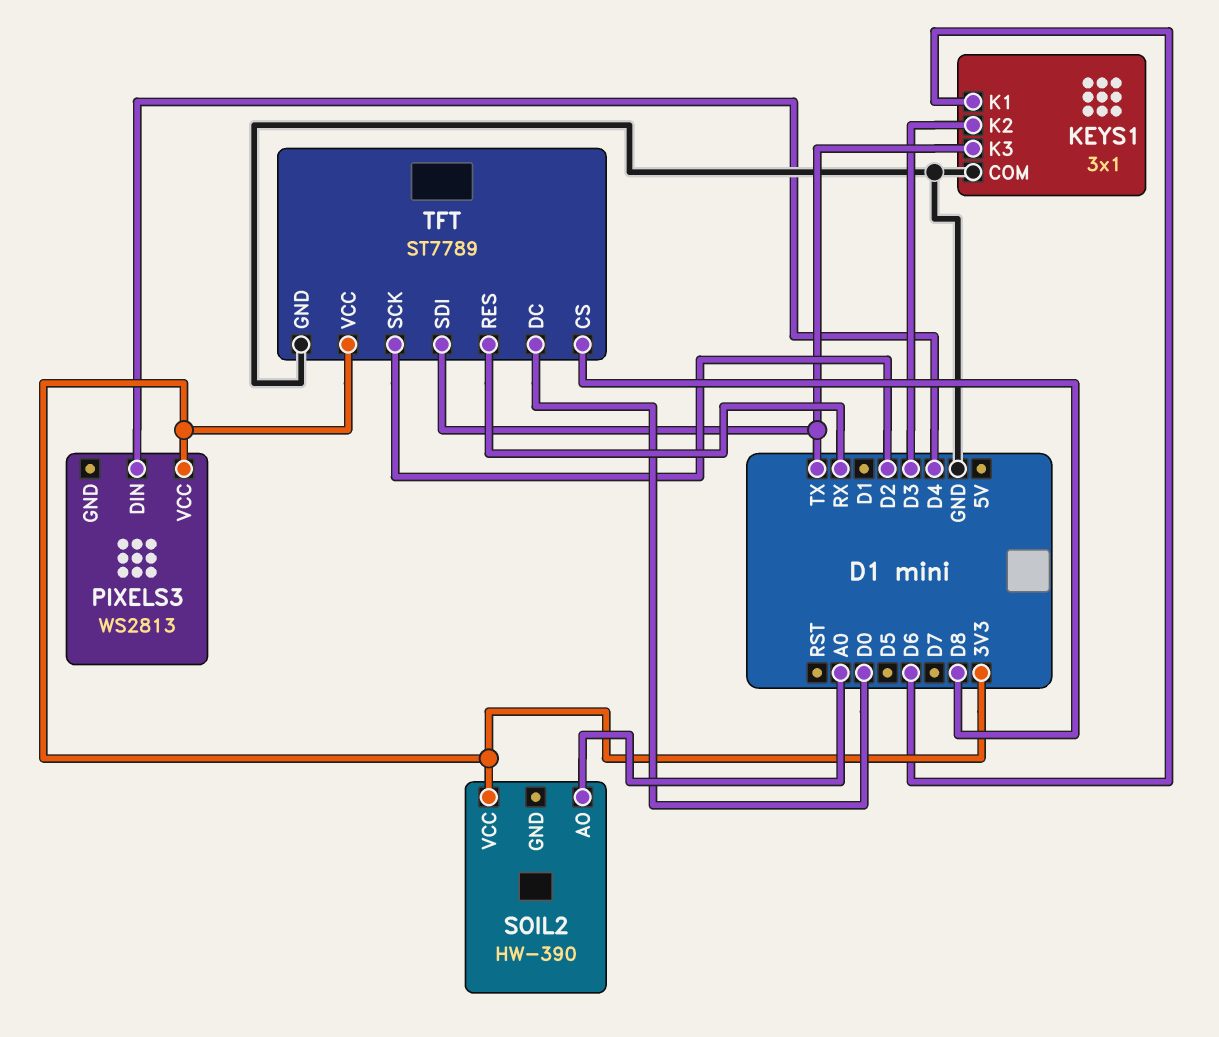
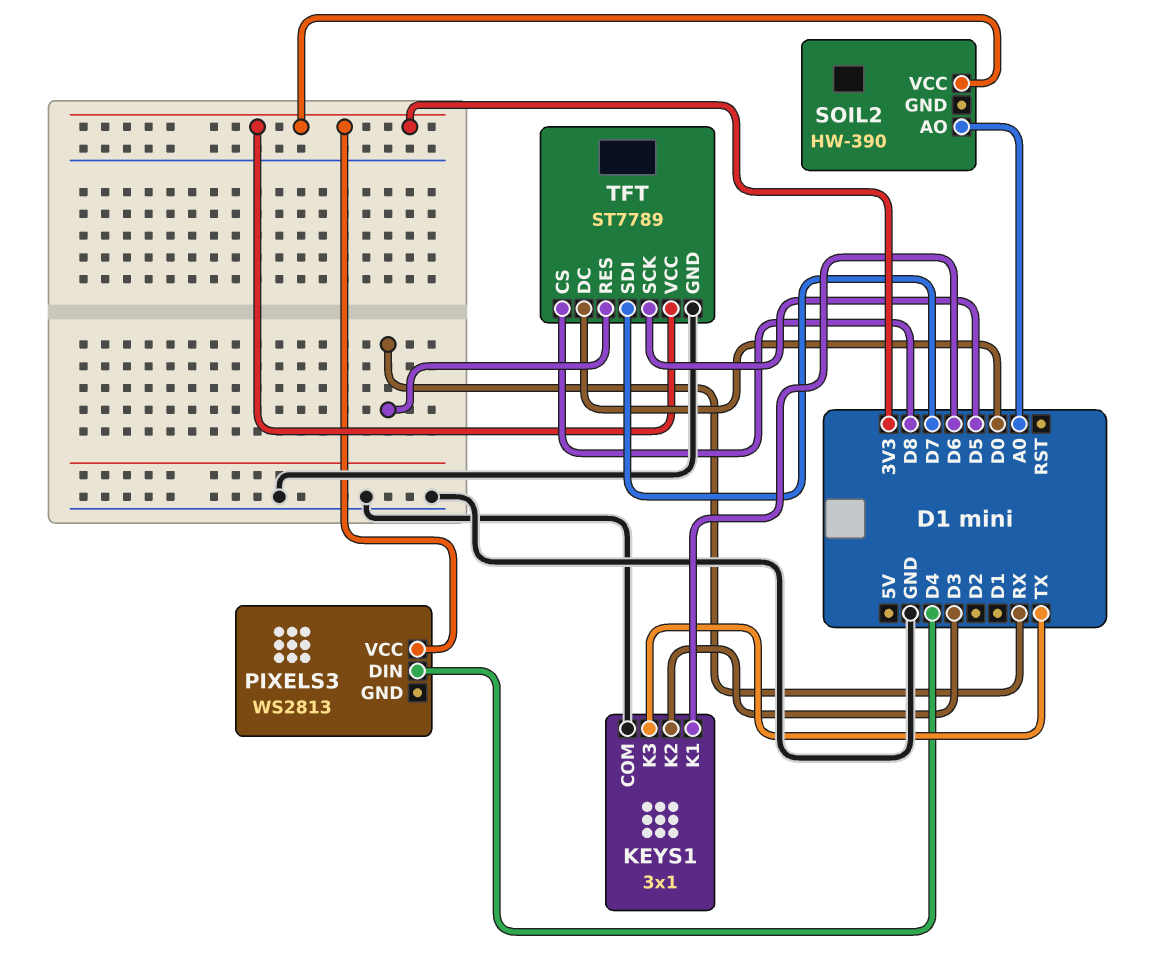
TFT pin SCK: D2 -> D5
TFT pin SDI: TX -> D7

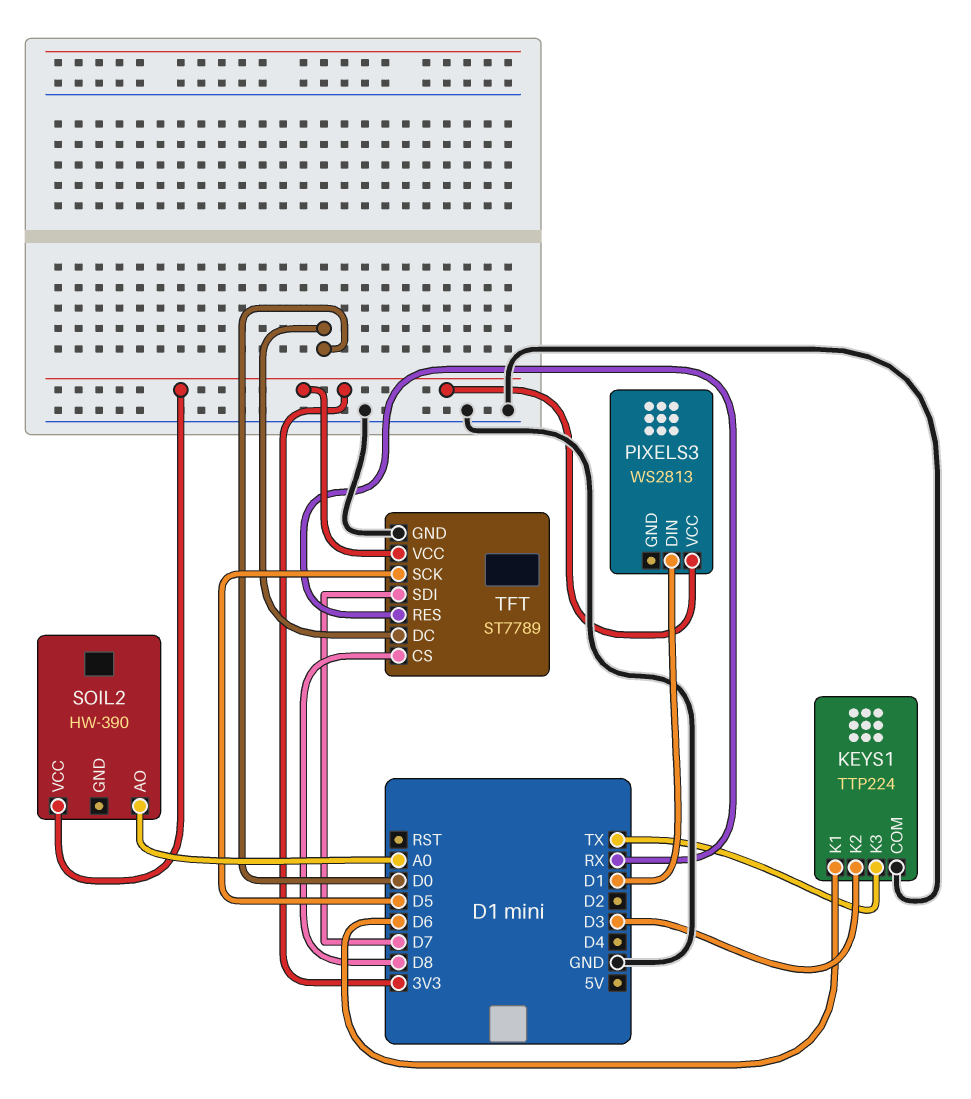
KEYS1: 3x1 -> TTP224
PIXELS3 pin DIN: D4 -> D1

